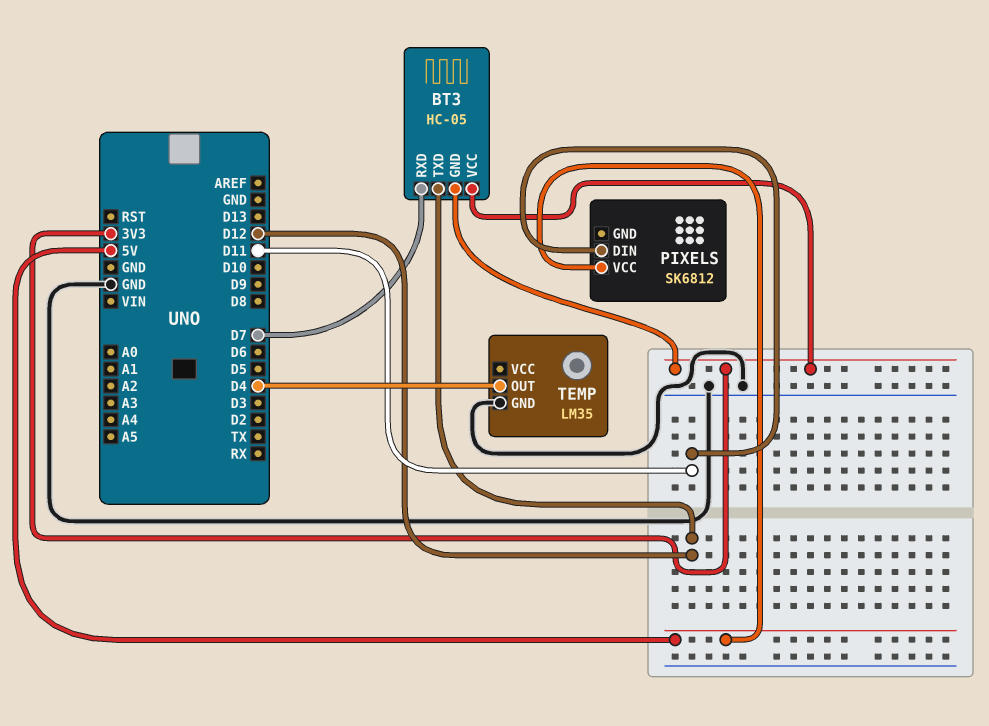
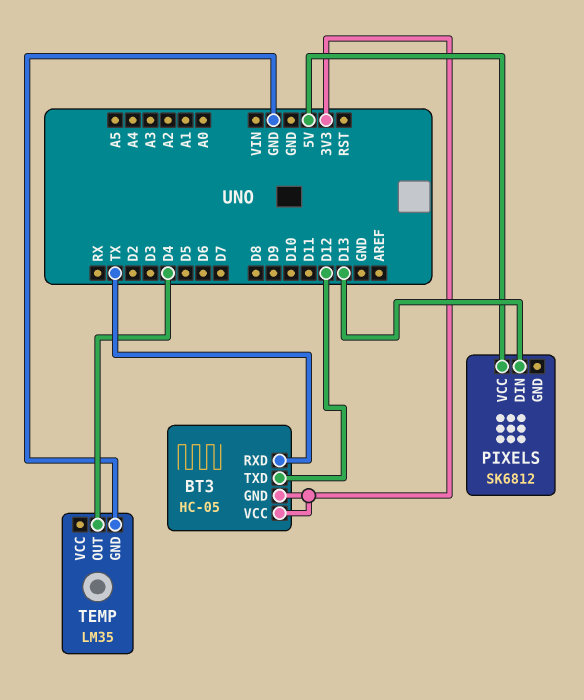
BT3 pin RXD: D7 -> TX
PIXELS pin DIN: D11 -> D13

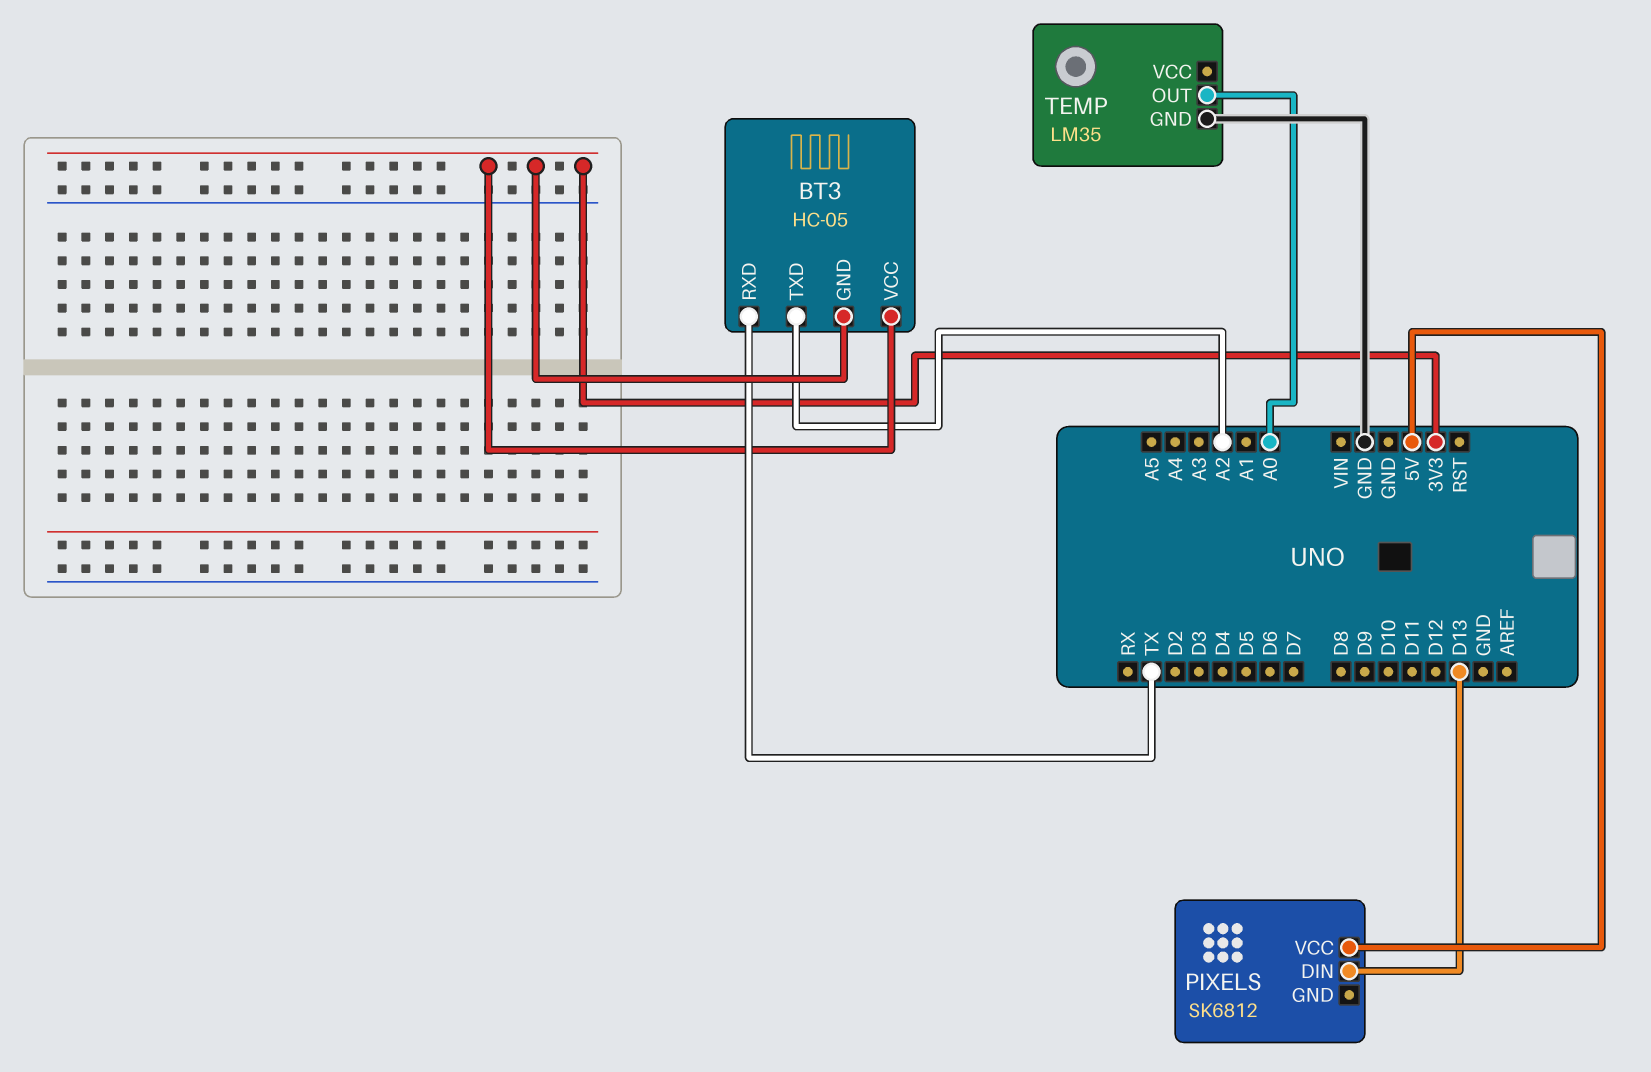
BT3 pin TXD: D12 -> A2
TEMP pin OUT: D4 -> A0

